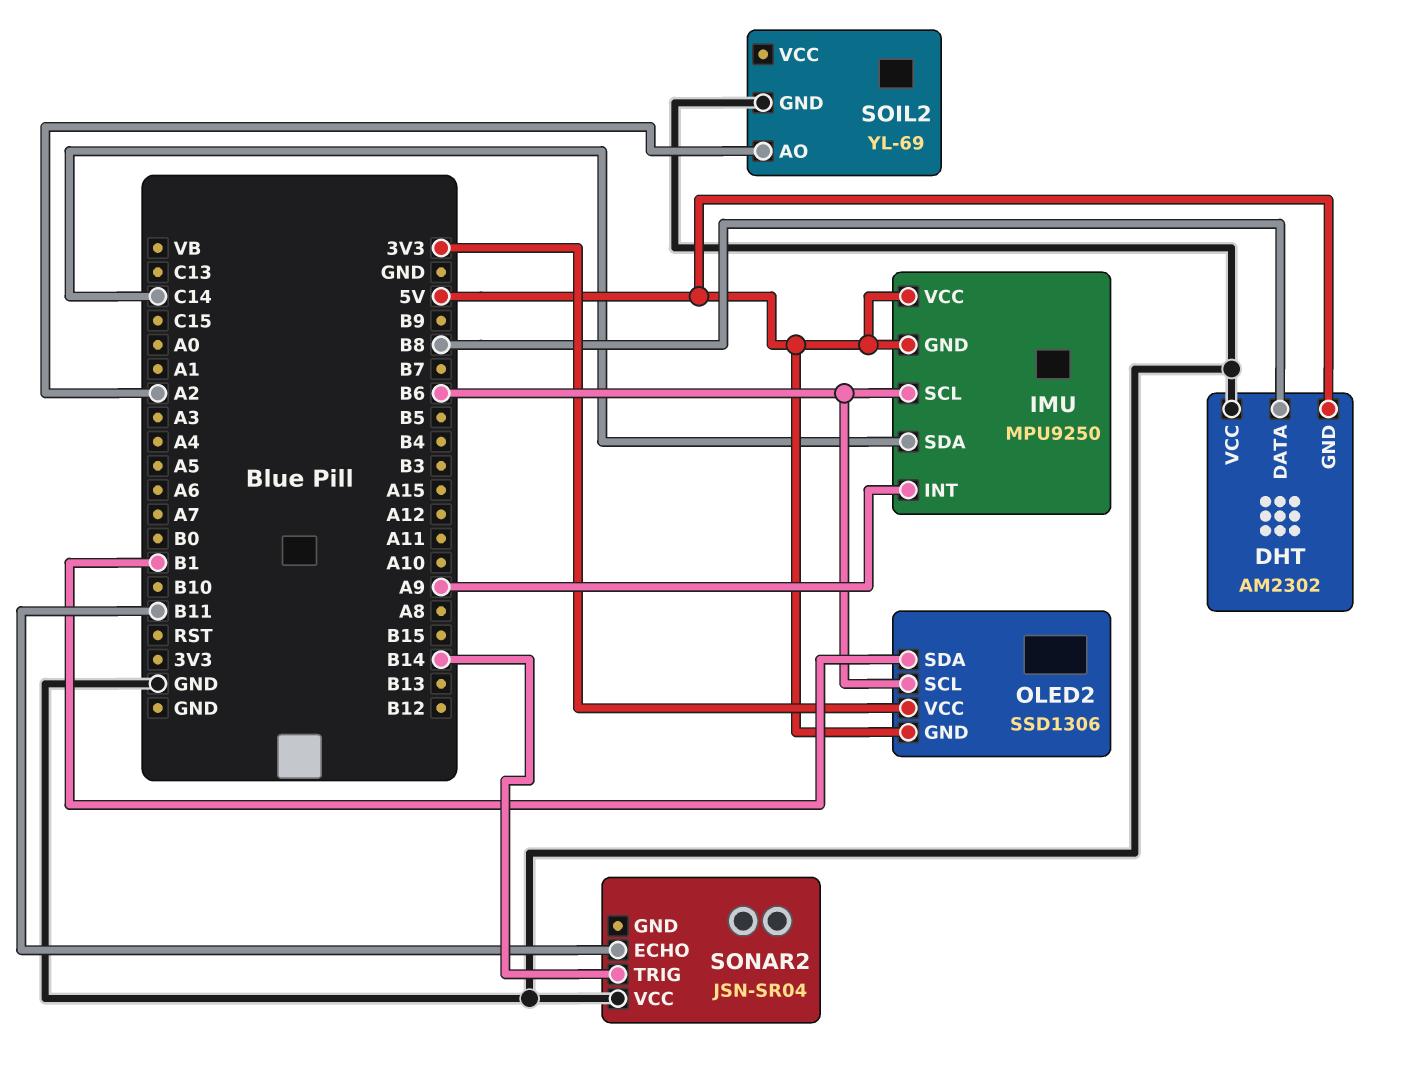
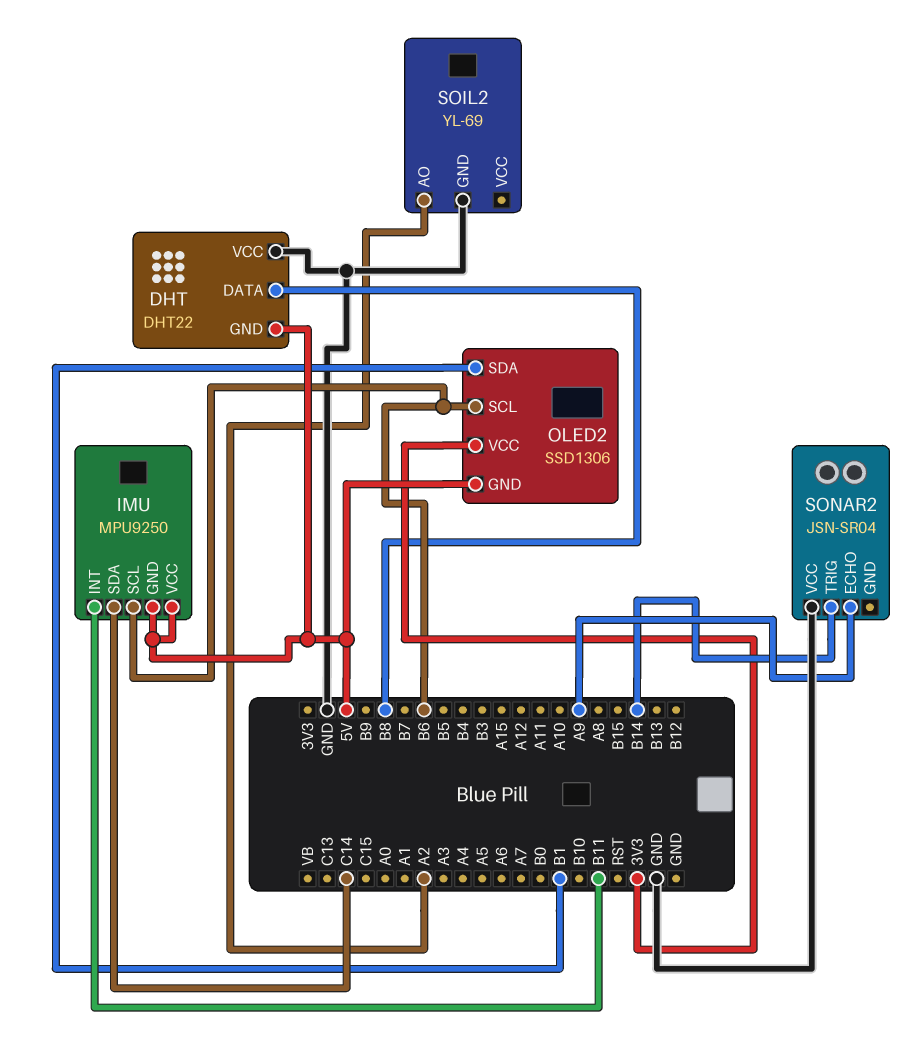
DHT: AM2302 -> DHT22
IMU pin INT: A9 -> B11
SONAR2 pin ECHO: B11 -> A9

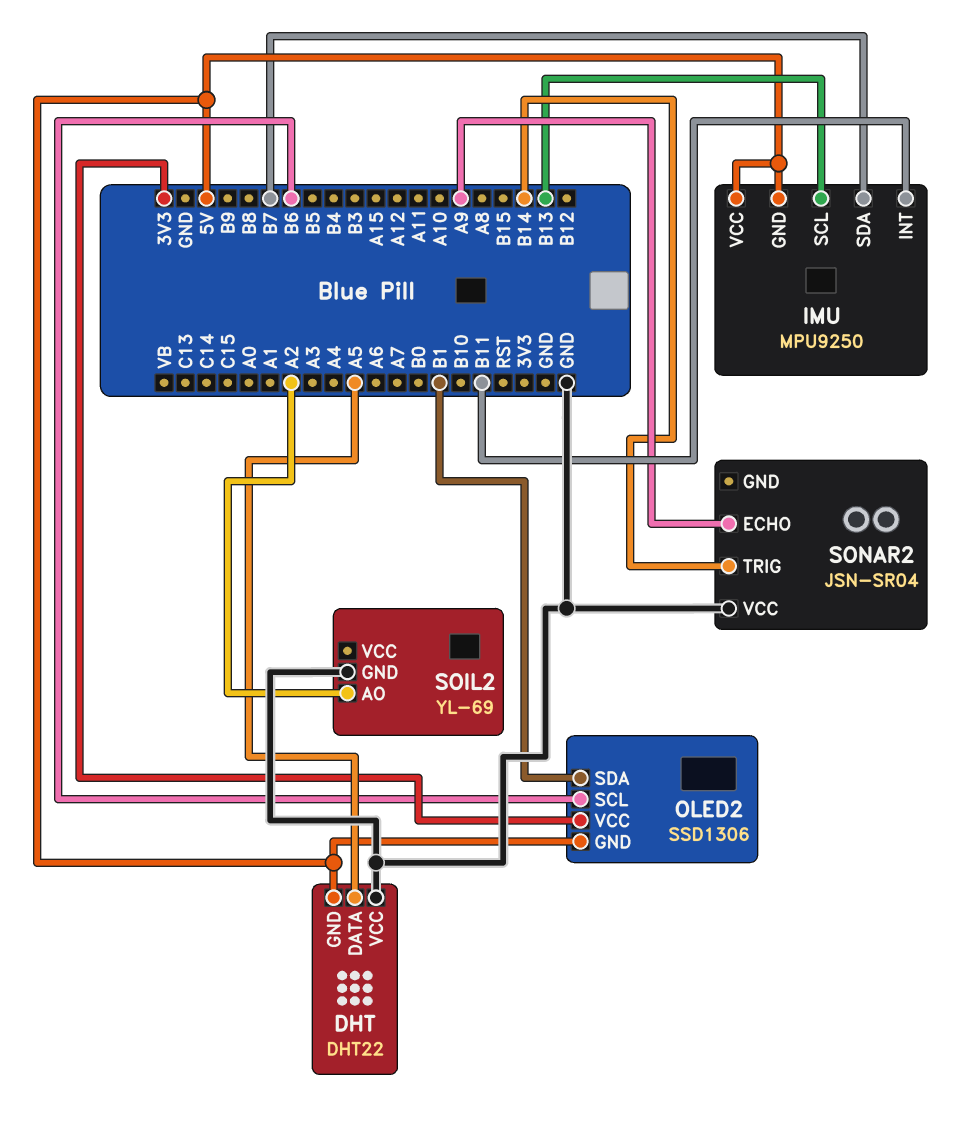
DHT pin DATA: B8 -> A5
IMU pin SCL: B6 -> B13
IMU pin SDA: C14 -> B7

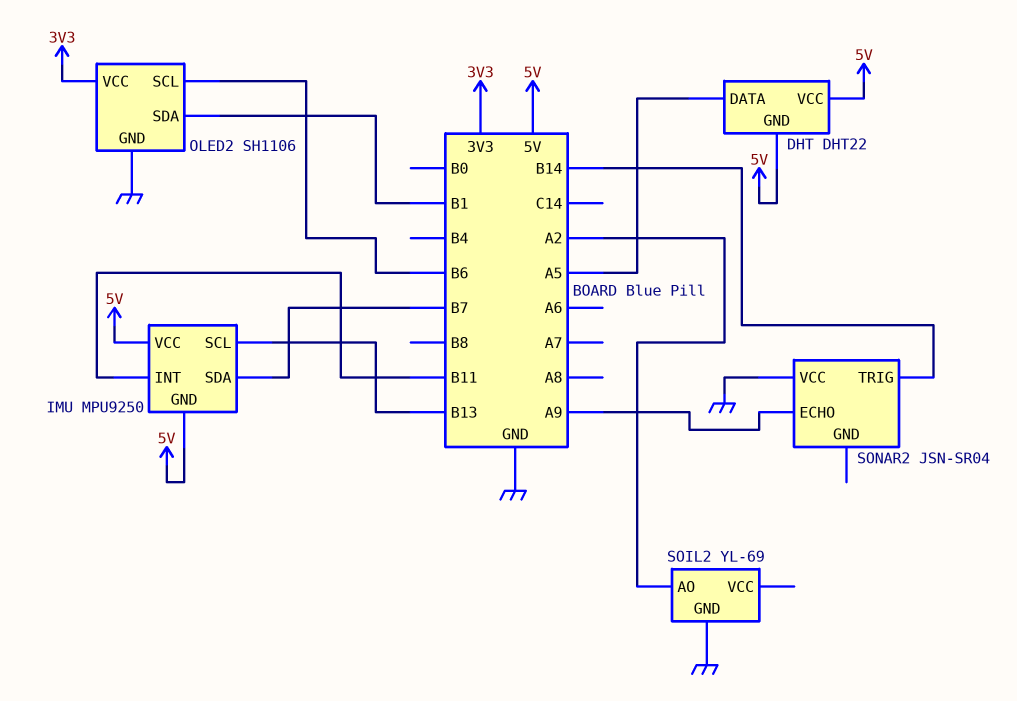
DHT pin VCC: GND -> 5V
OLED2: SSD1306 -> SH1106
OLED2 pin GND: 5V -> GND

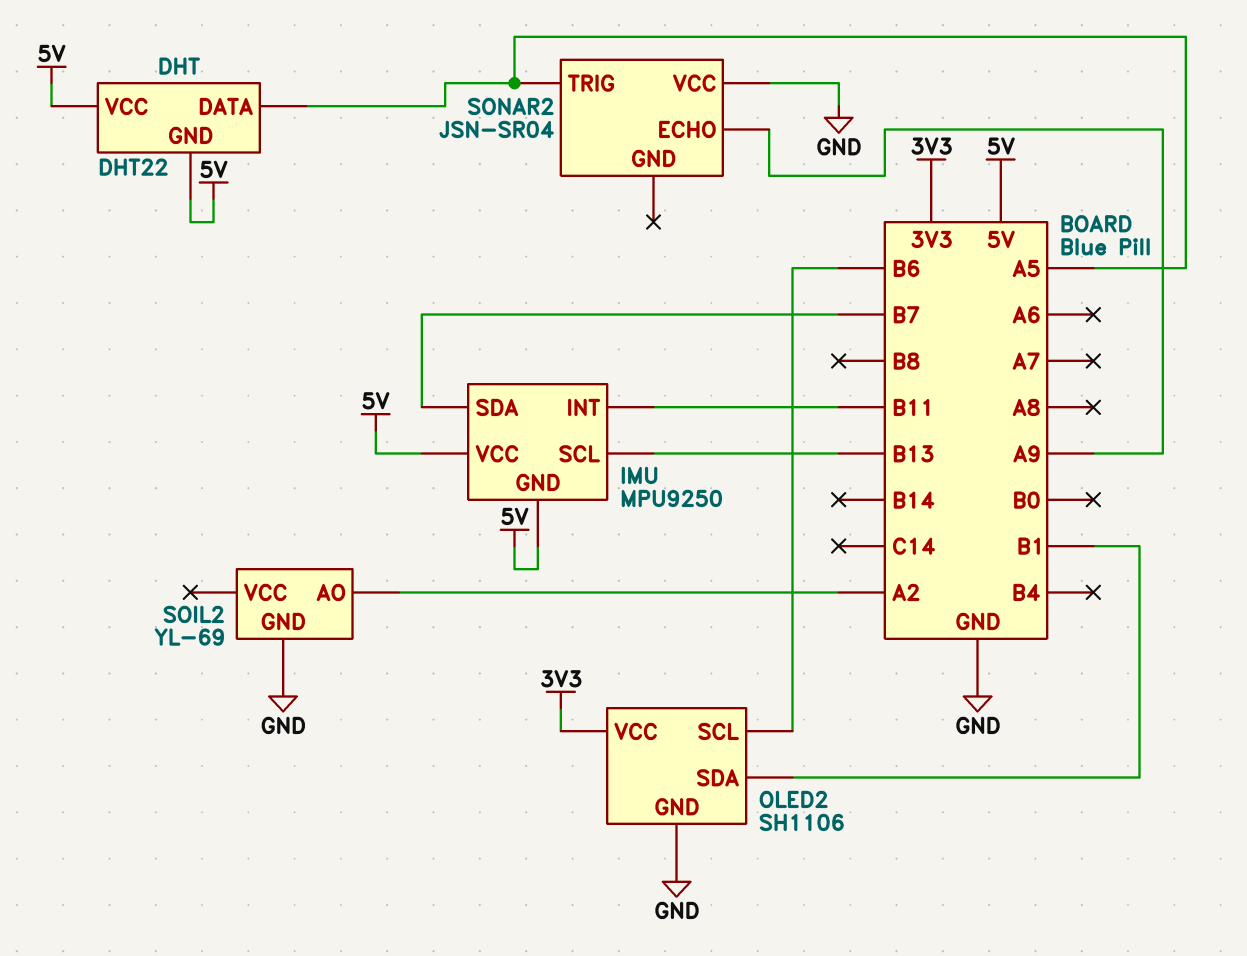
SONAR2 pin TRIG: B14 -> A5

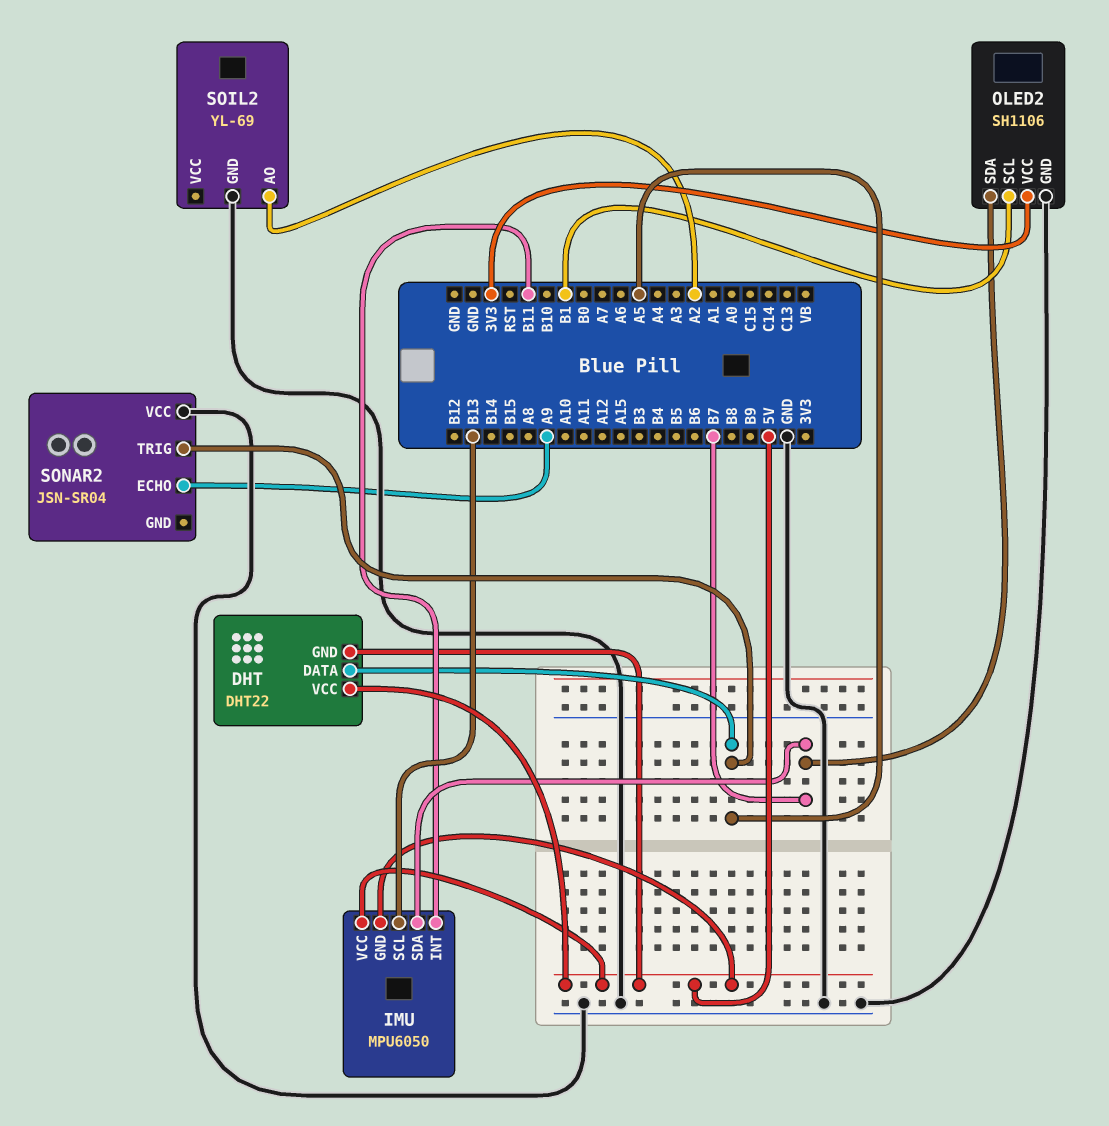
IMU: MPU9250 -> MPU6050
OLED2 pin SCL: B6 -> B1
OLED2 pin SDA: B1 -> B7

